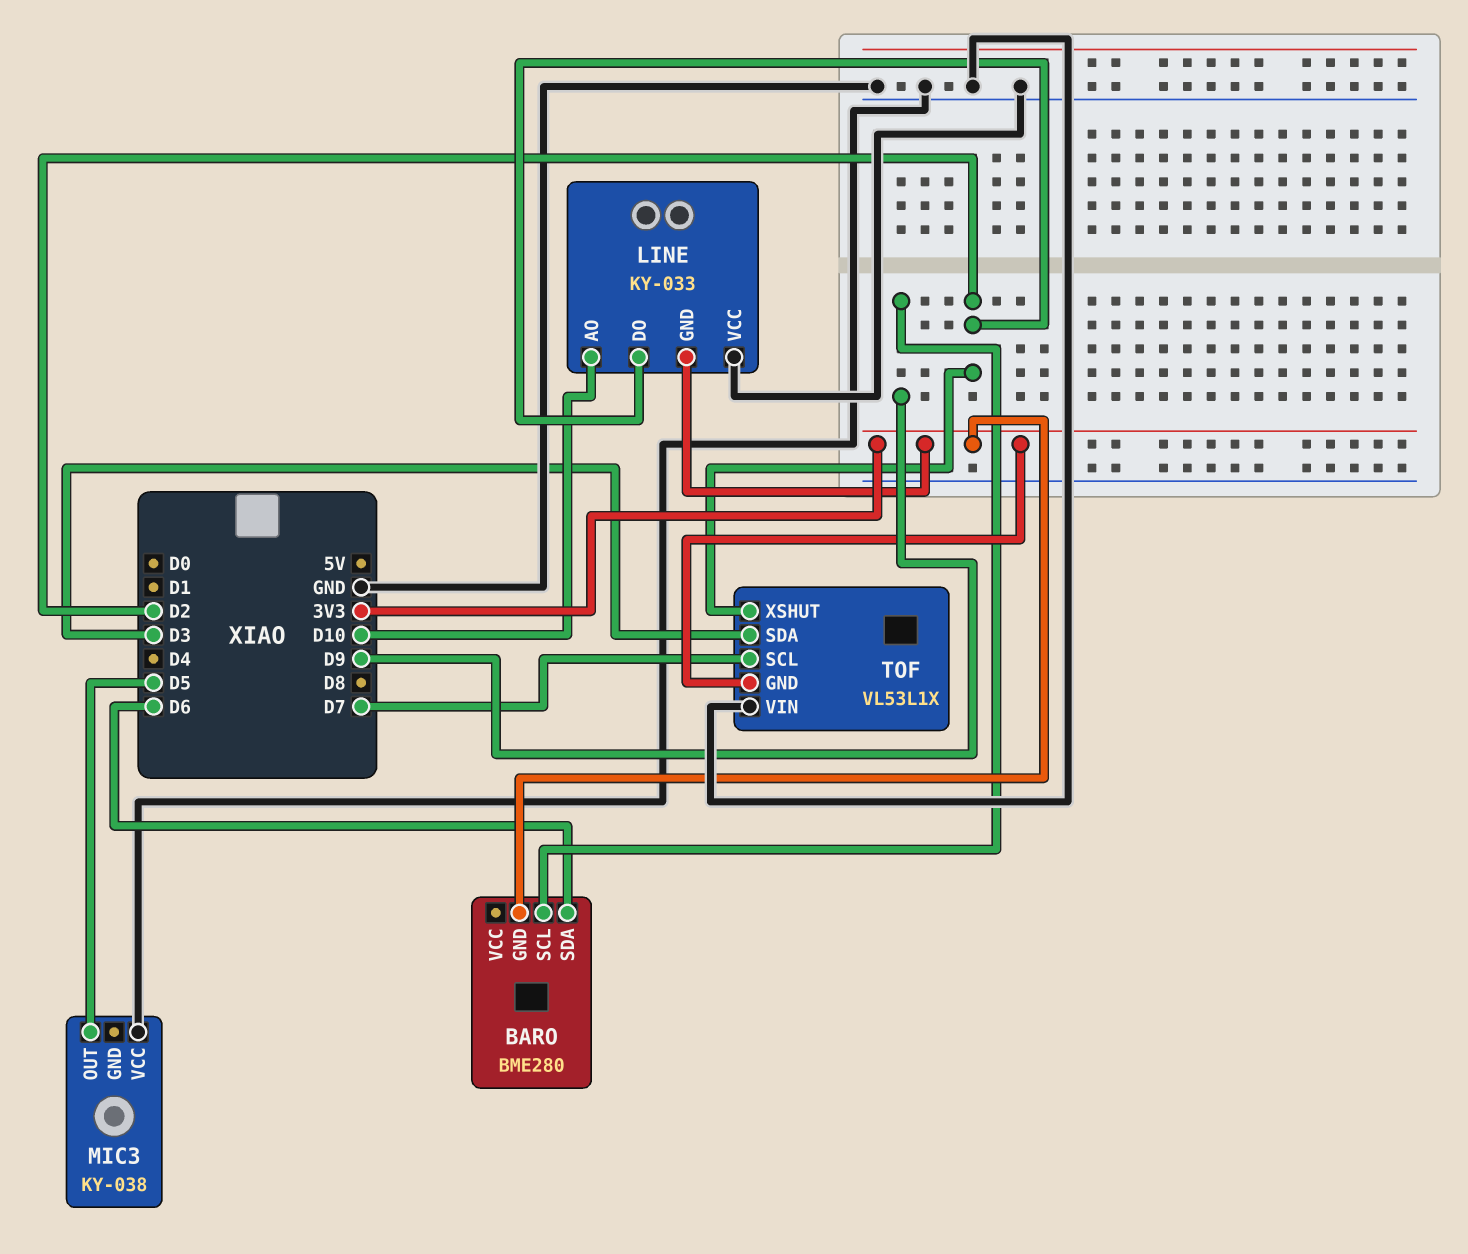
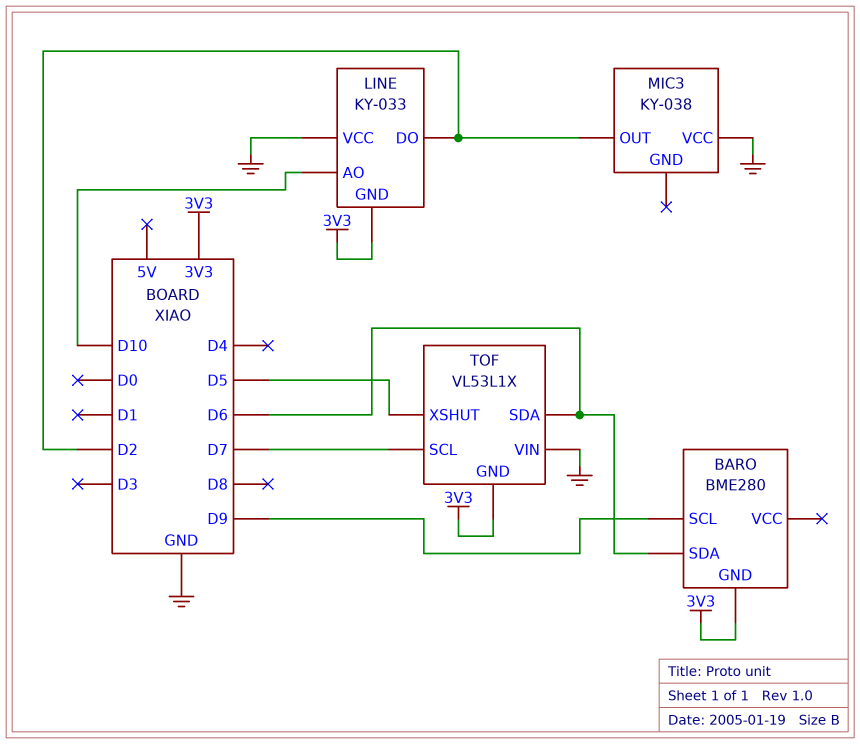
MIC3 pin OUT: D5 -> D2
TOF pin SDA: D3 -> D6
TOF pin XSHUT: D2 -> D5

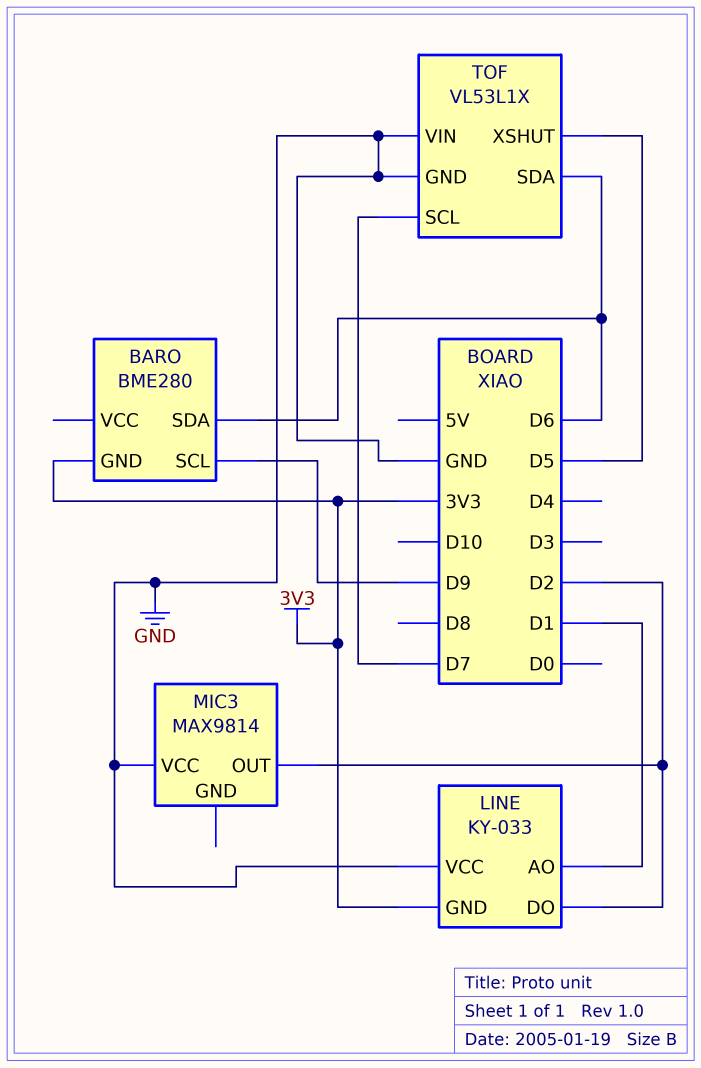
LINE pin AO: D10 -> D1
MIC3: KY-038 -> MAX9814
TOF pin GND: 3V3 -> GND

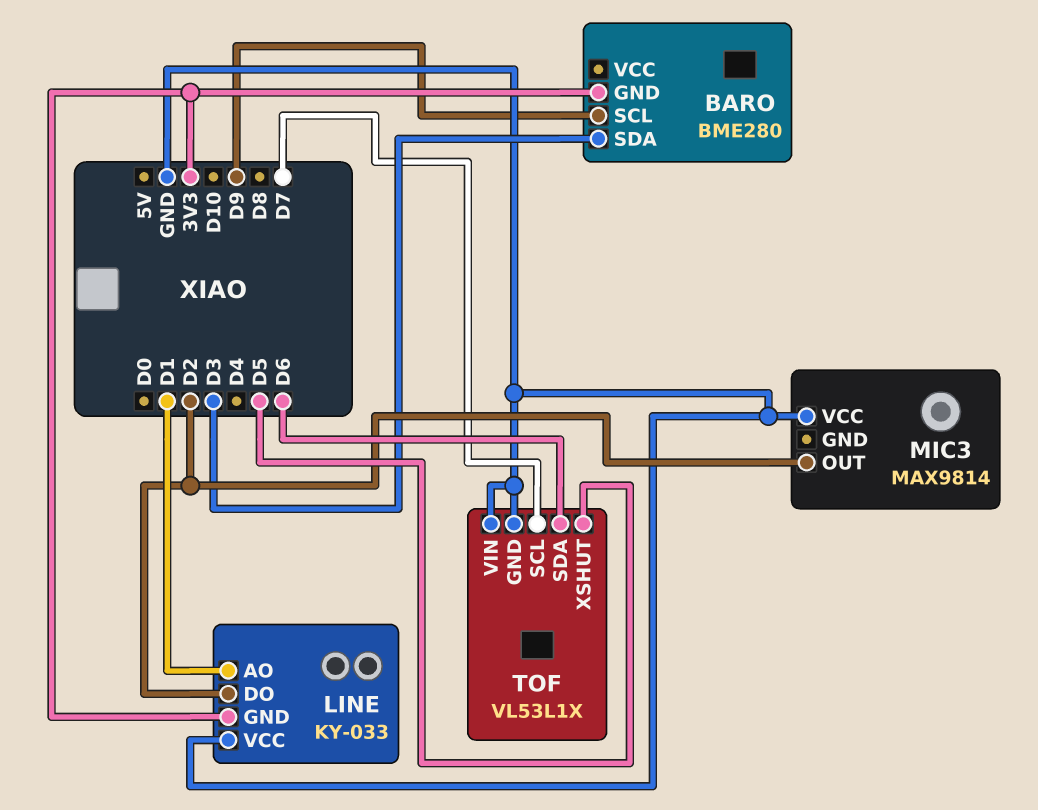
BARO pin SDA: D6 -> D3

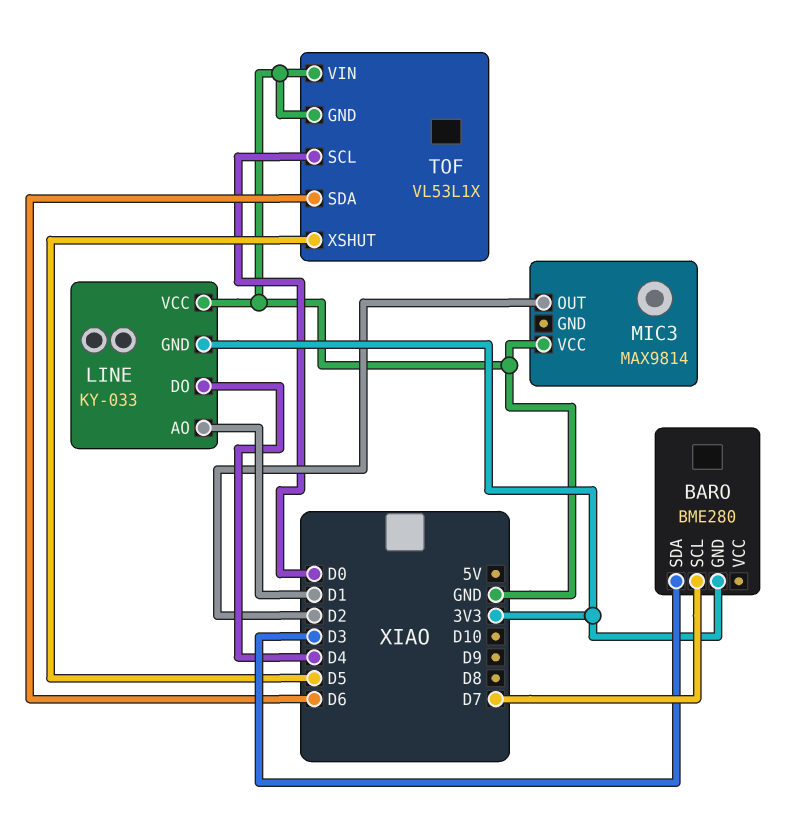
BARO pin SCL: D9 -> D7
LINE pin DO: D2 -> D4
TOF pin SCL: D7 -> D0

